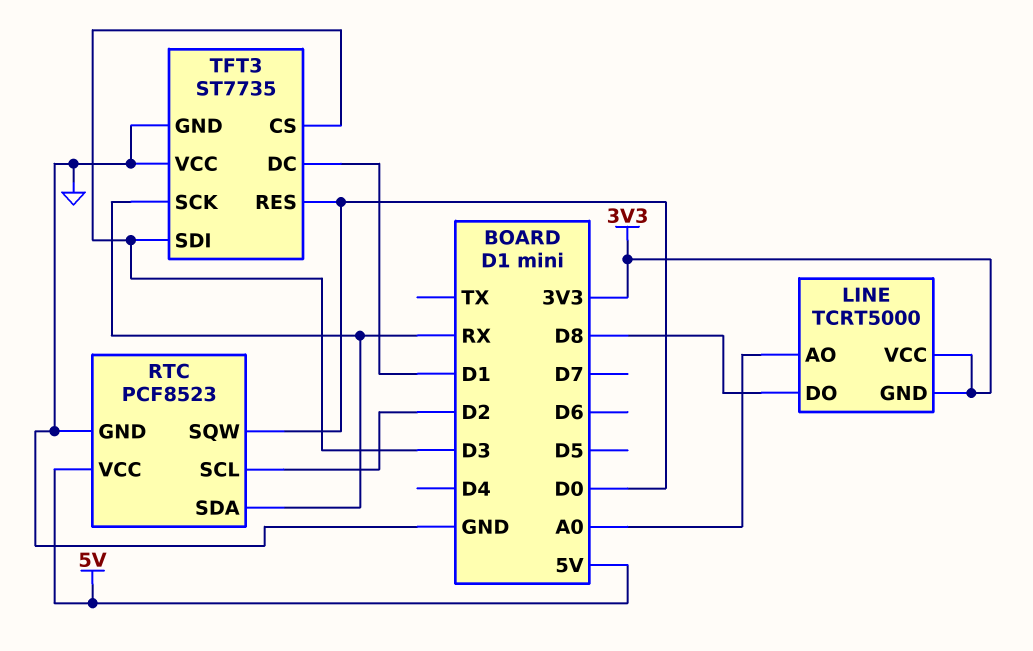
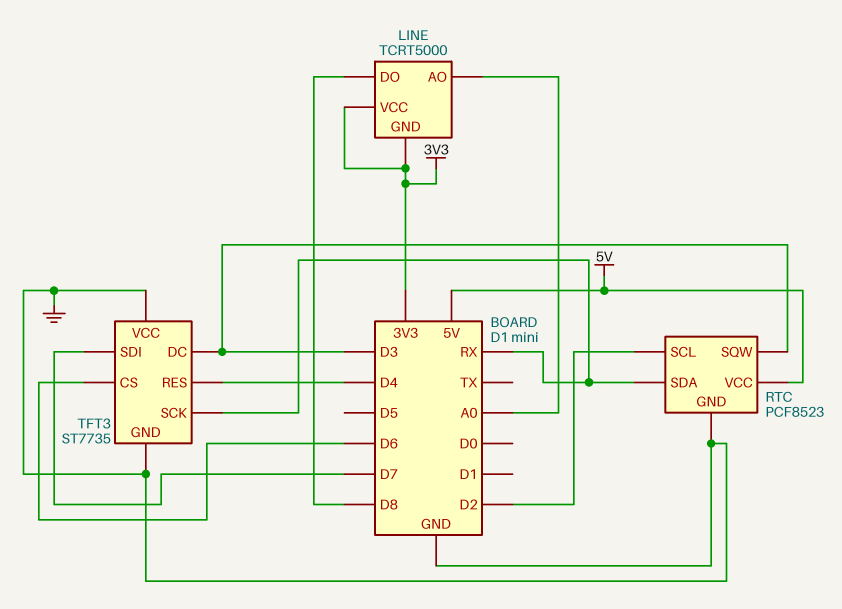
RTC pin SQW: D0 -> D3
TFT3 pin CS: D3 -> D6
TFT3 pin DC: D1 -> D3
TFT3 pin RES: D0 -> D4
TFT3 pin SDI: D3 -> D7

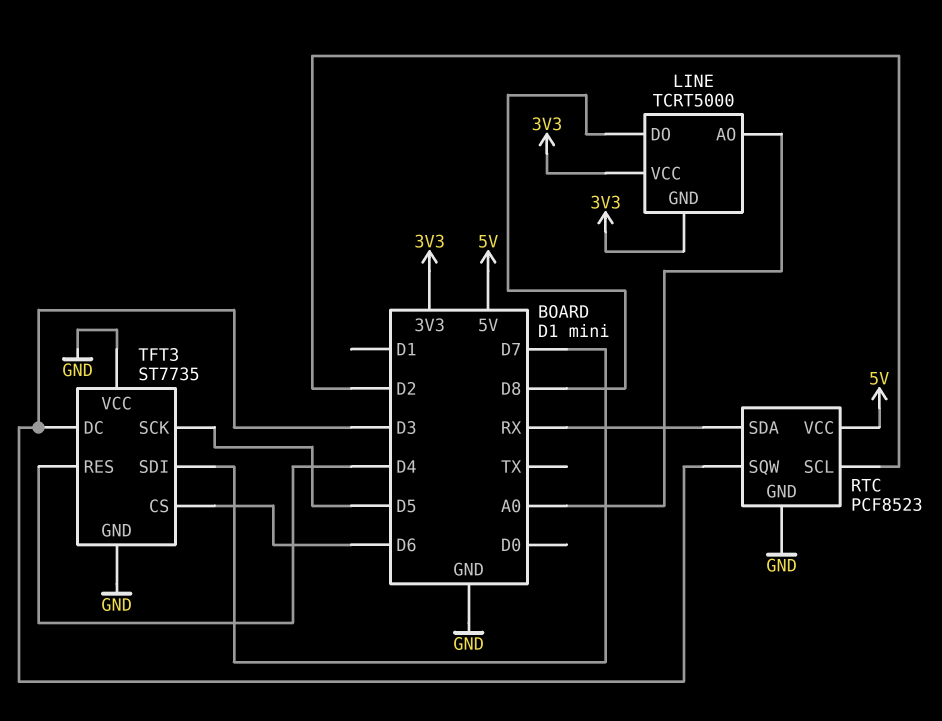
TFT3 pin SCK: RX -> D5

